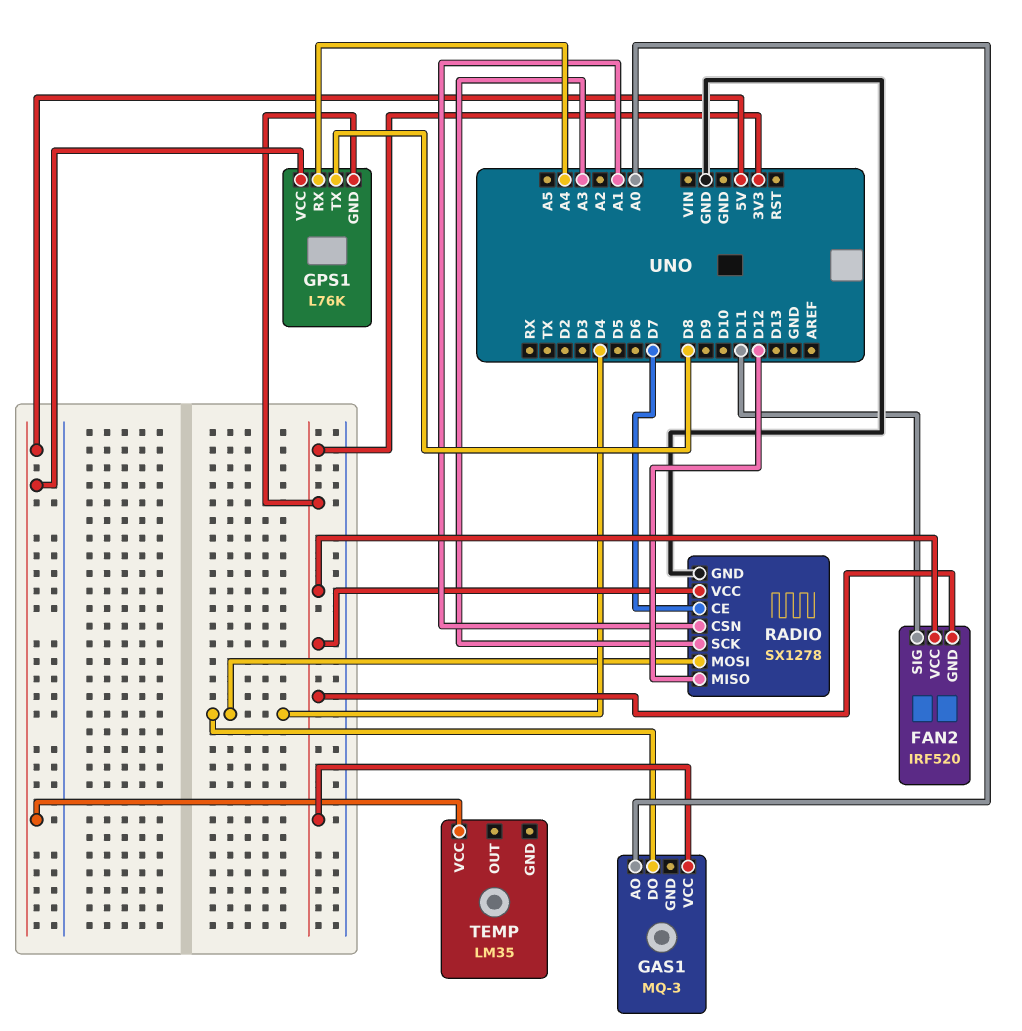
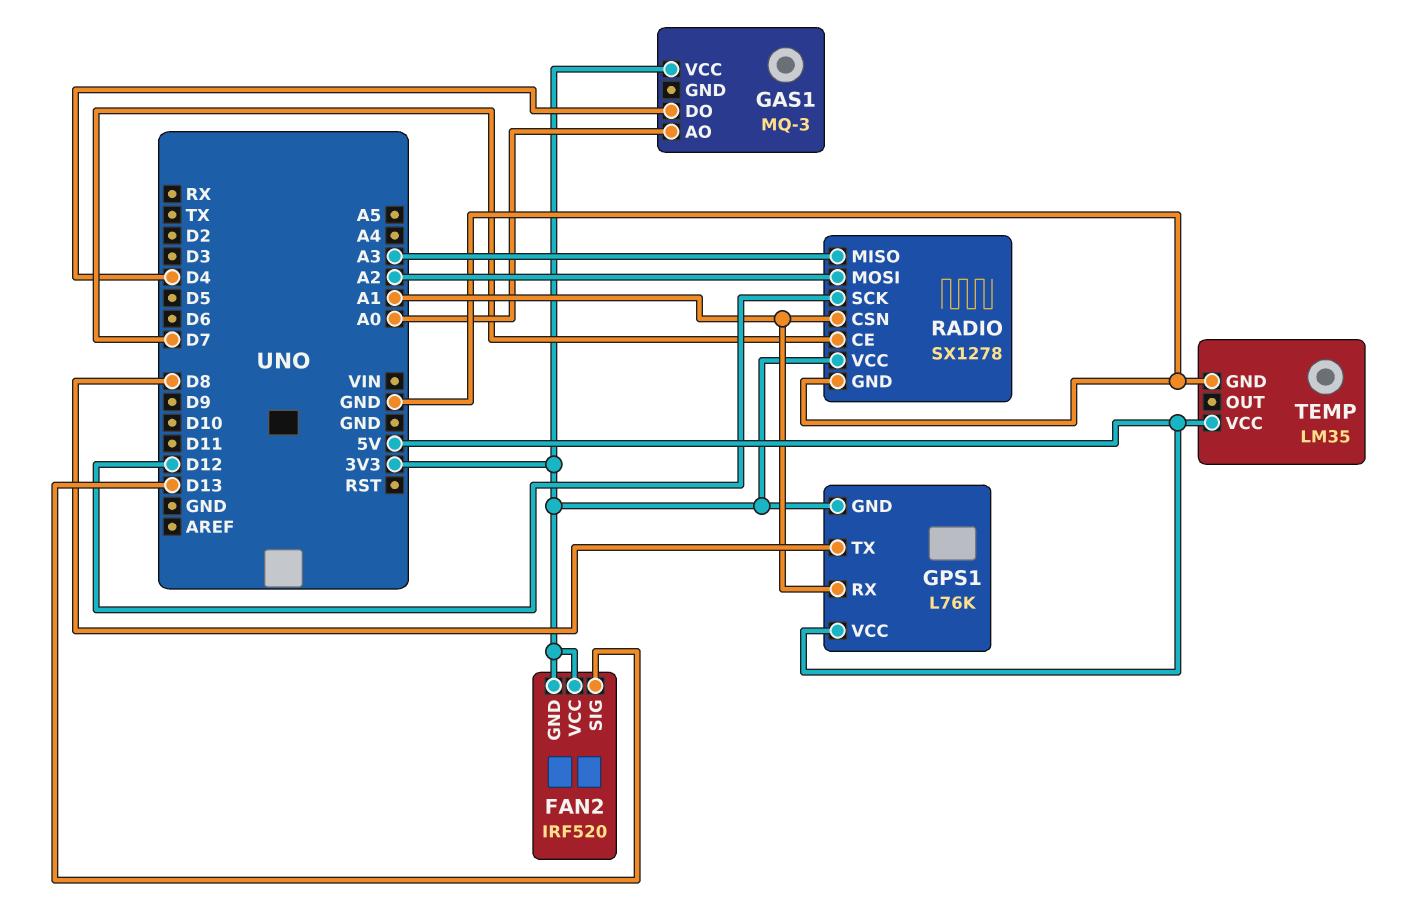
FAN2 pin SIG: D11 -> D13
GPS1 pin RX: A4 -> A1
RADIO pin MISO: D12 -> A3
RADIO pin MOSI: D4 -> A2
RADIO pin SCK: A3 -> D12
TEMP pin GND: none -> GND

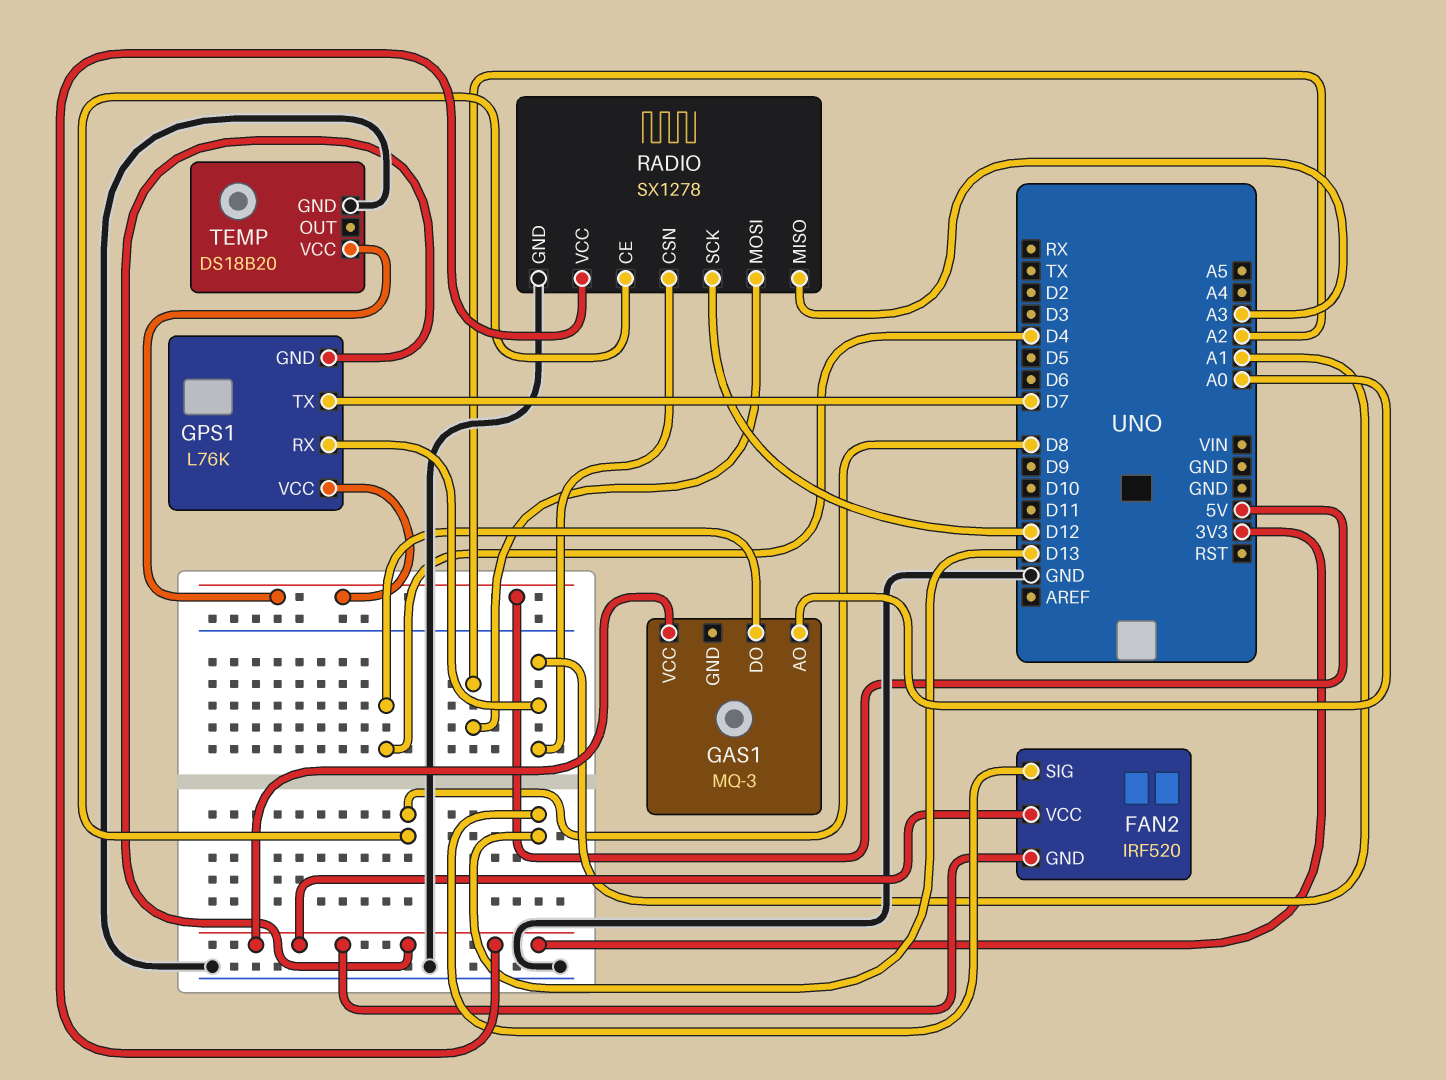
GPS1 pin TX: D8 -> D7
RADIO pin CE: D7 -> D8
TEMP: LM35 -> DS18B20

